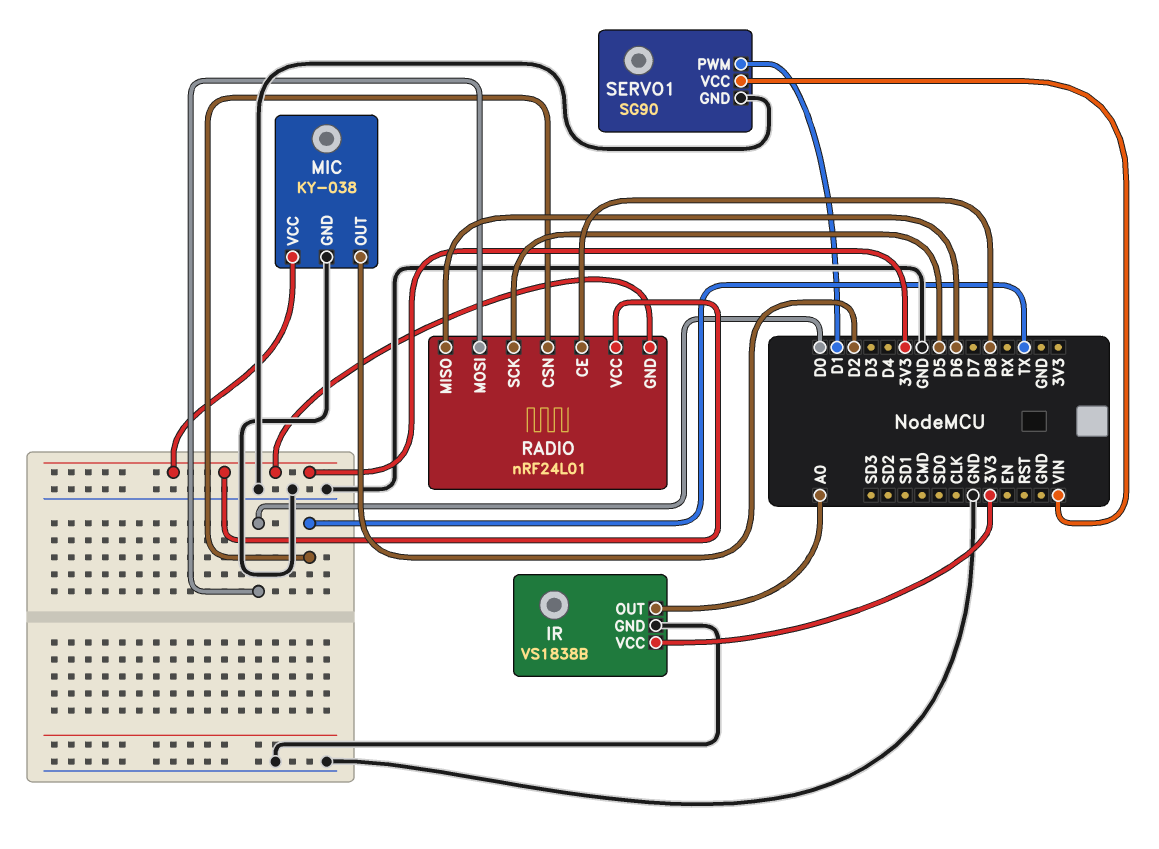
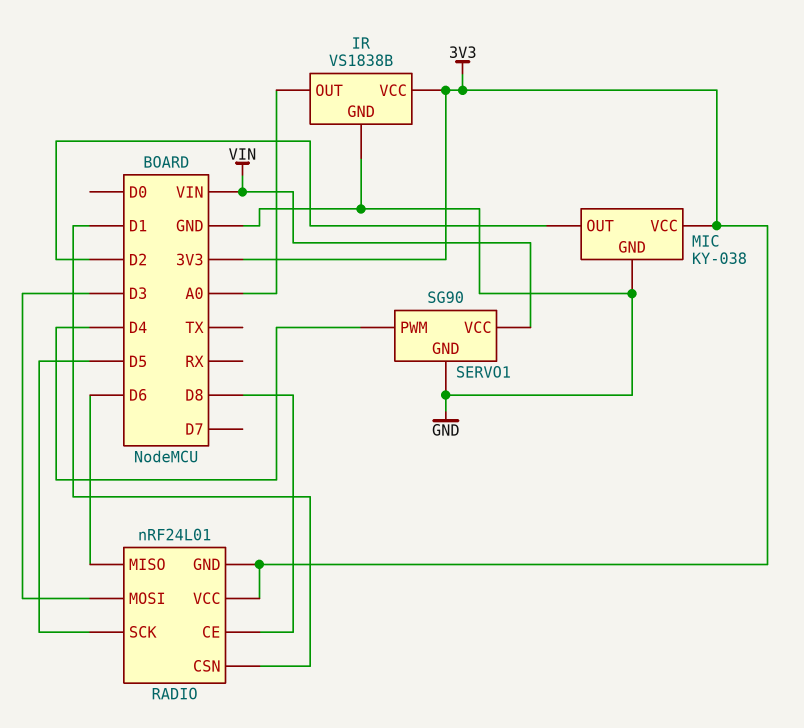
RADIO pin CSN: TX -> D1
RADIO pin MOSI: D0 -> D3
SERVO1 pin PWM: D1 -> D4

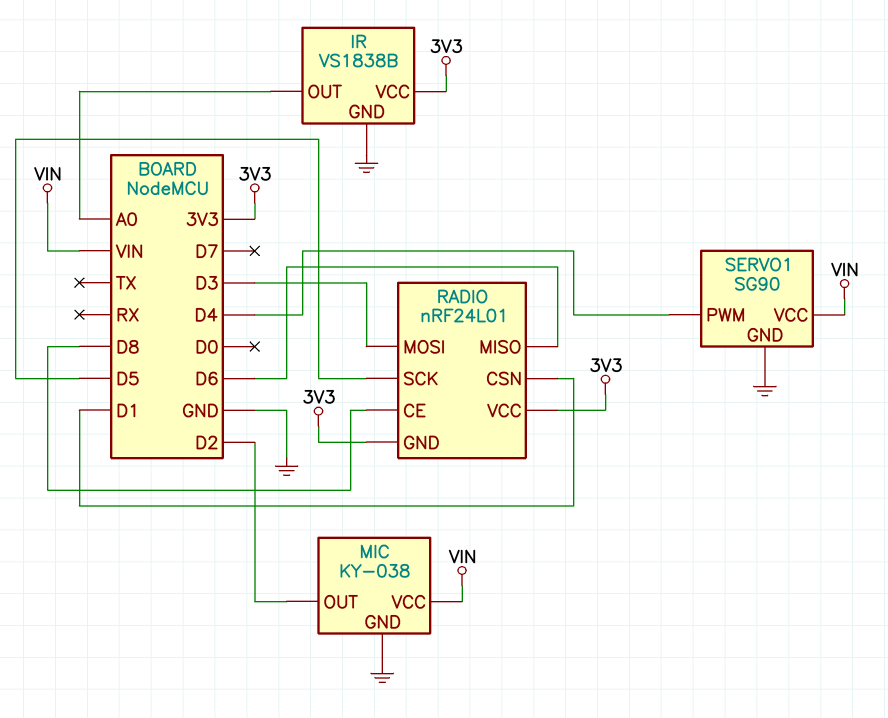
MIC pin VCC: 3V3 -> VIN

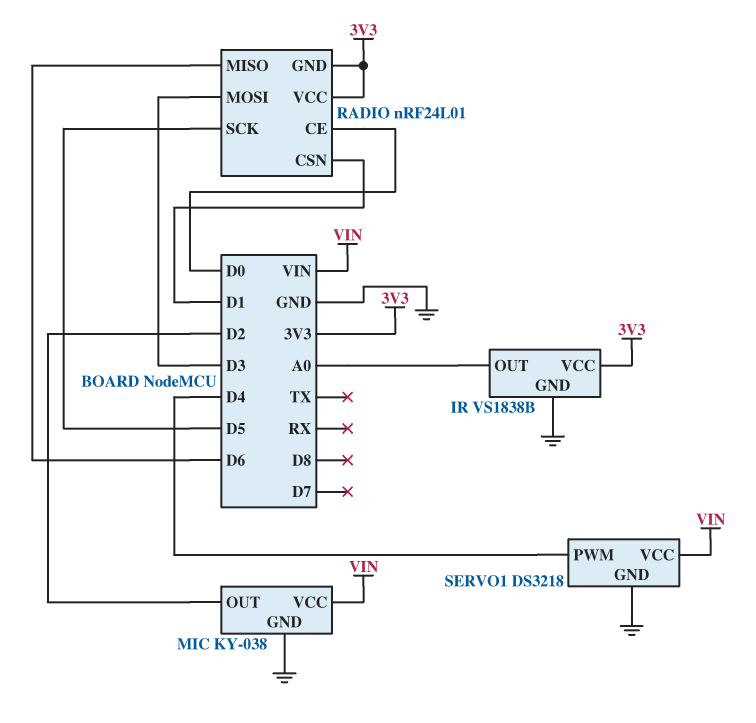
RADIO pin CE: D8 -> D0
SERVO1: SG90 -> DS3218

